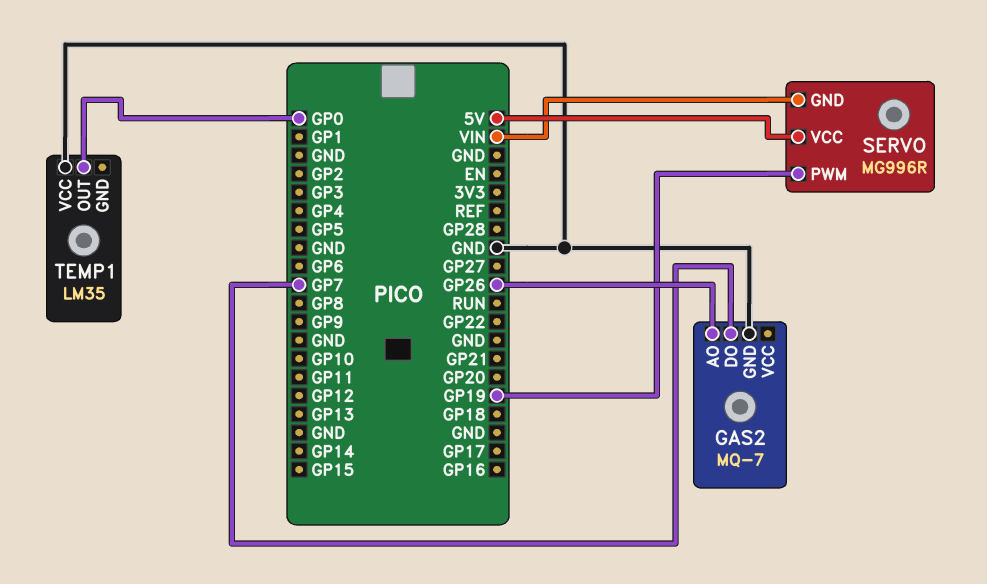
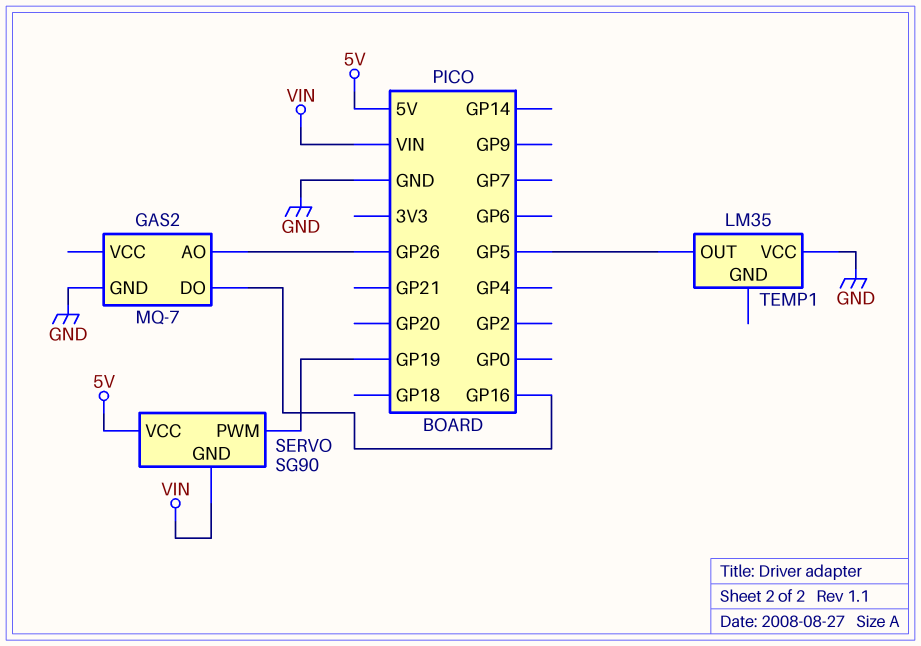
GAS2 pin DO: GP7 -> GP16
SERVO: MG996R -> SG90
TEMP1 pin OUT: GP0 -> GP5

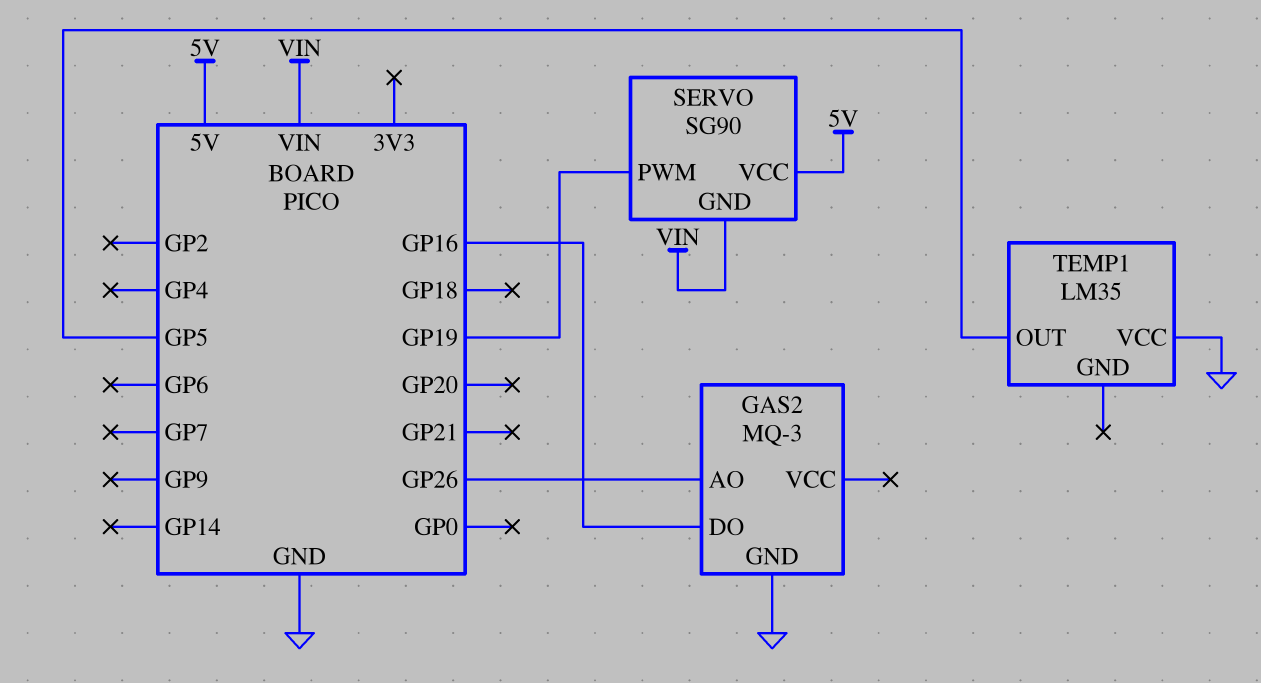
GAS2: MQ-7 -> MQ-3

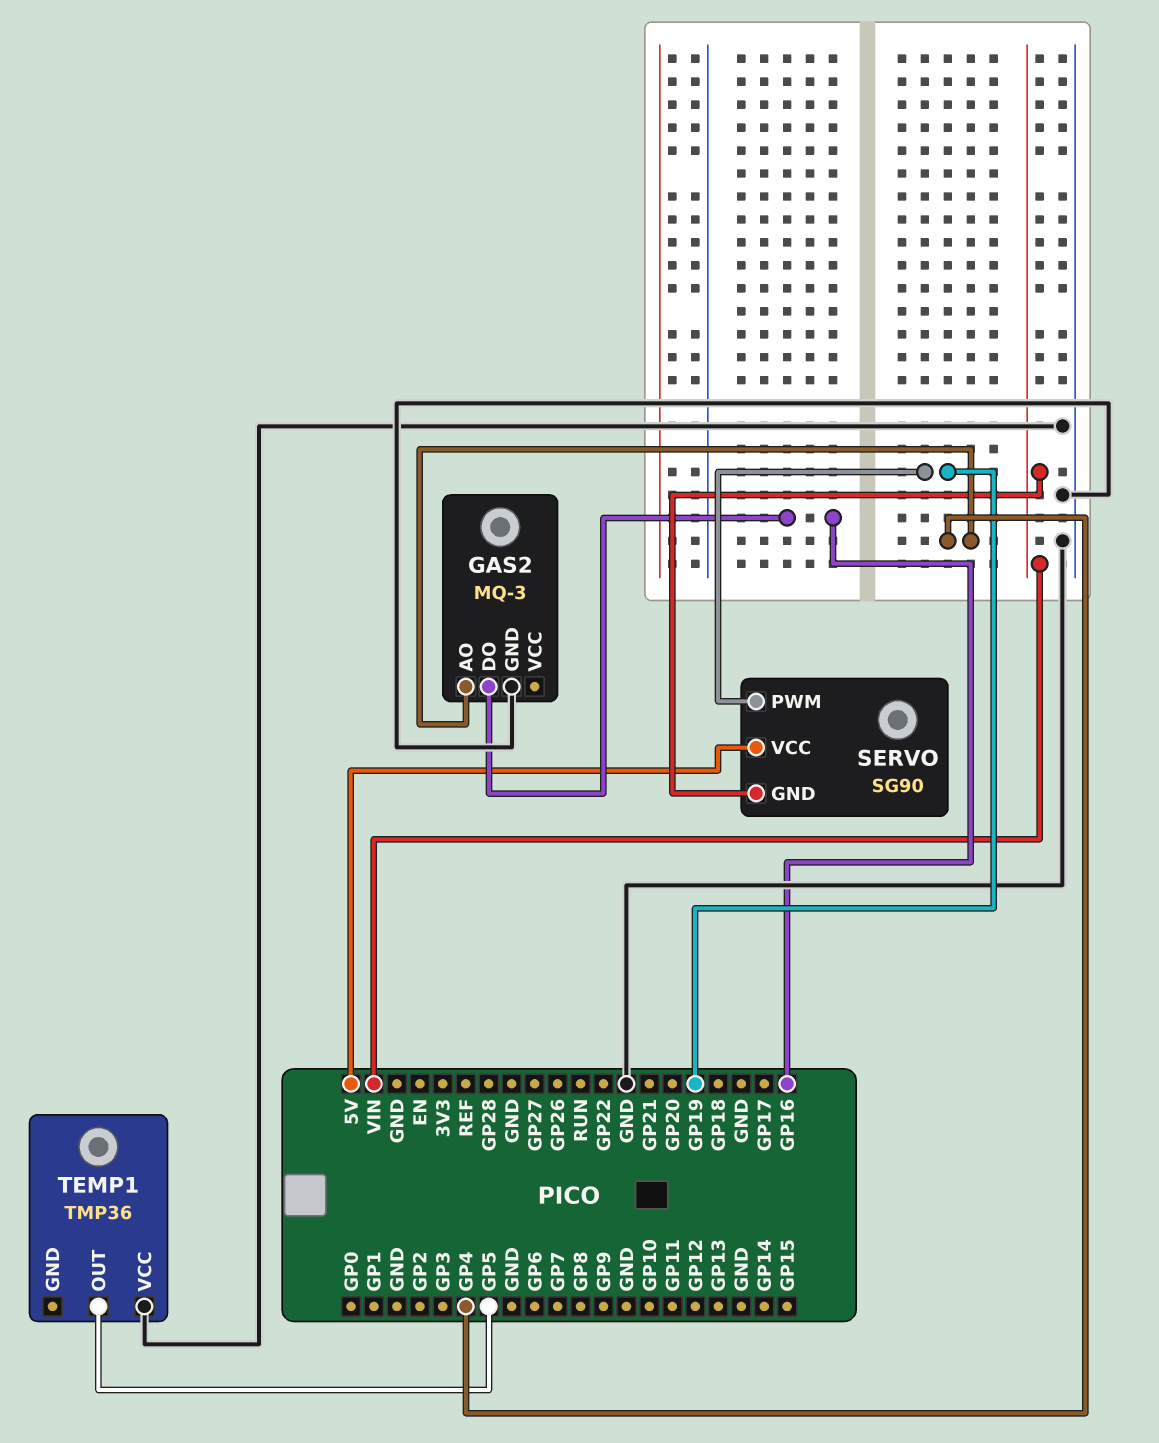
GAS2 pin AO: GP26 -> GP4
TEMP1: LM35 -> TMP36

